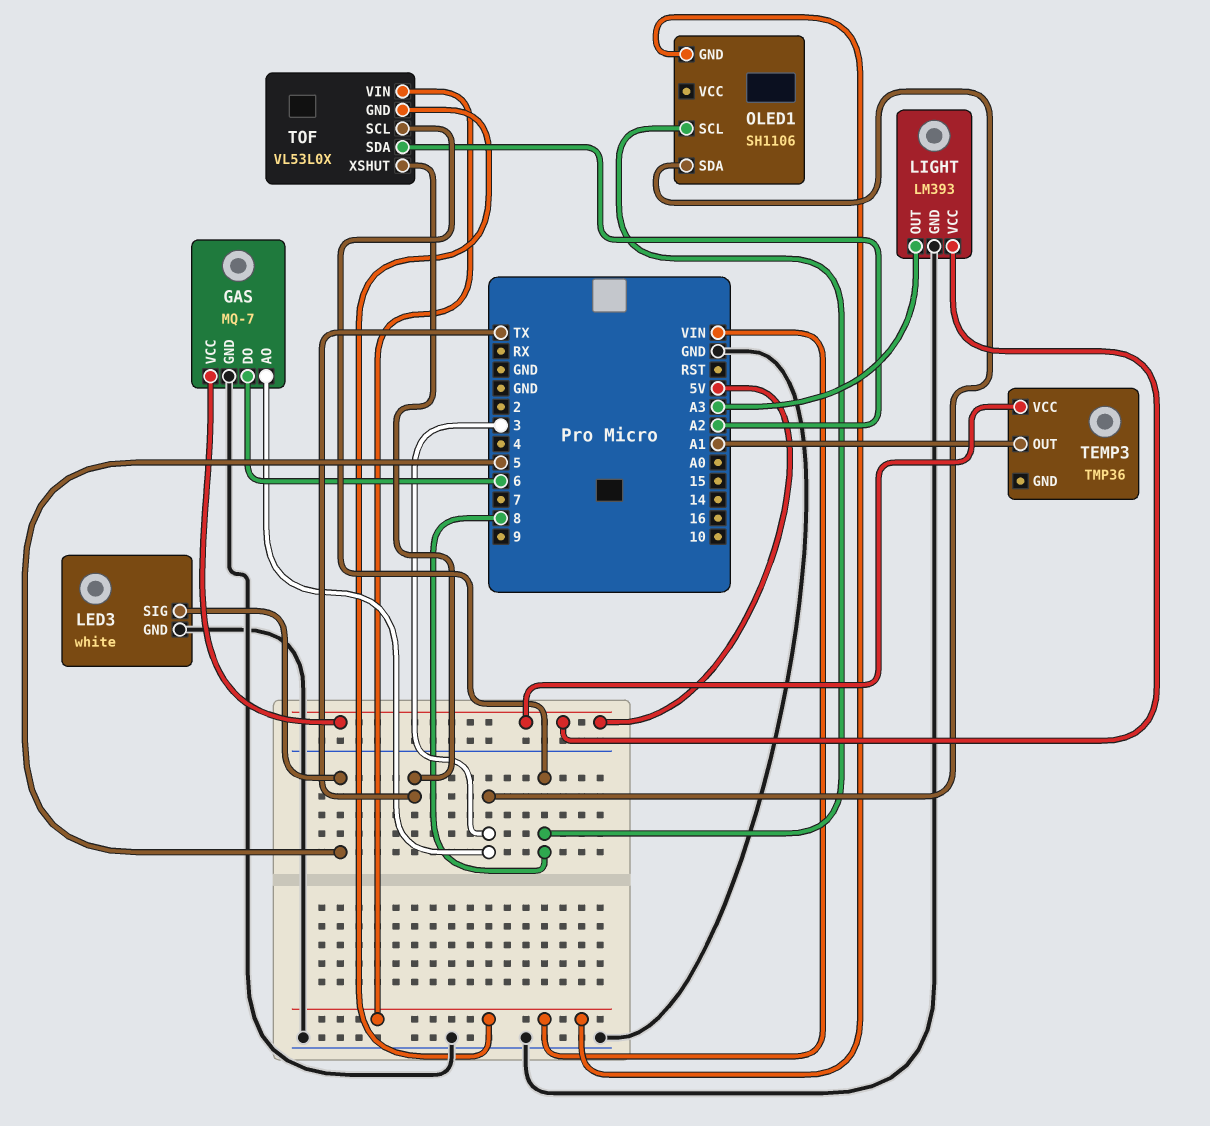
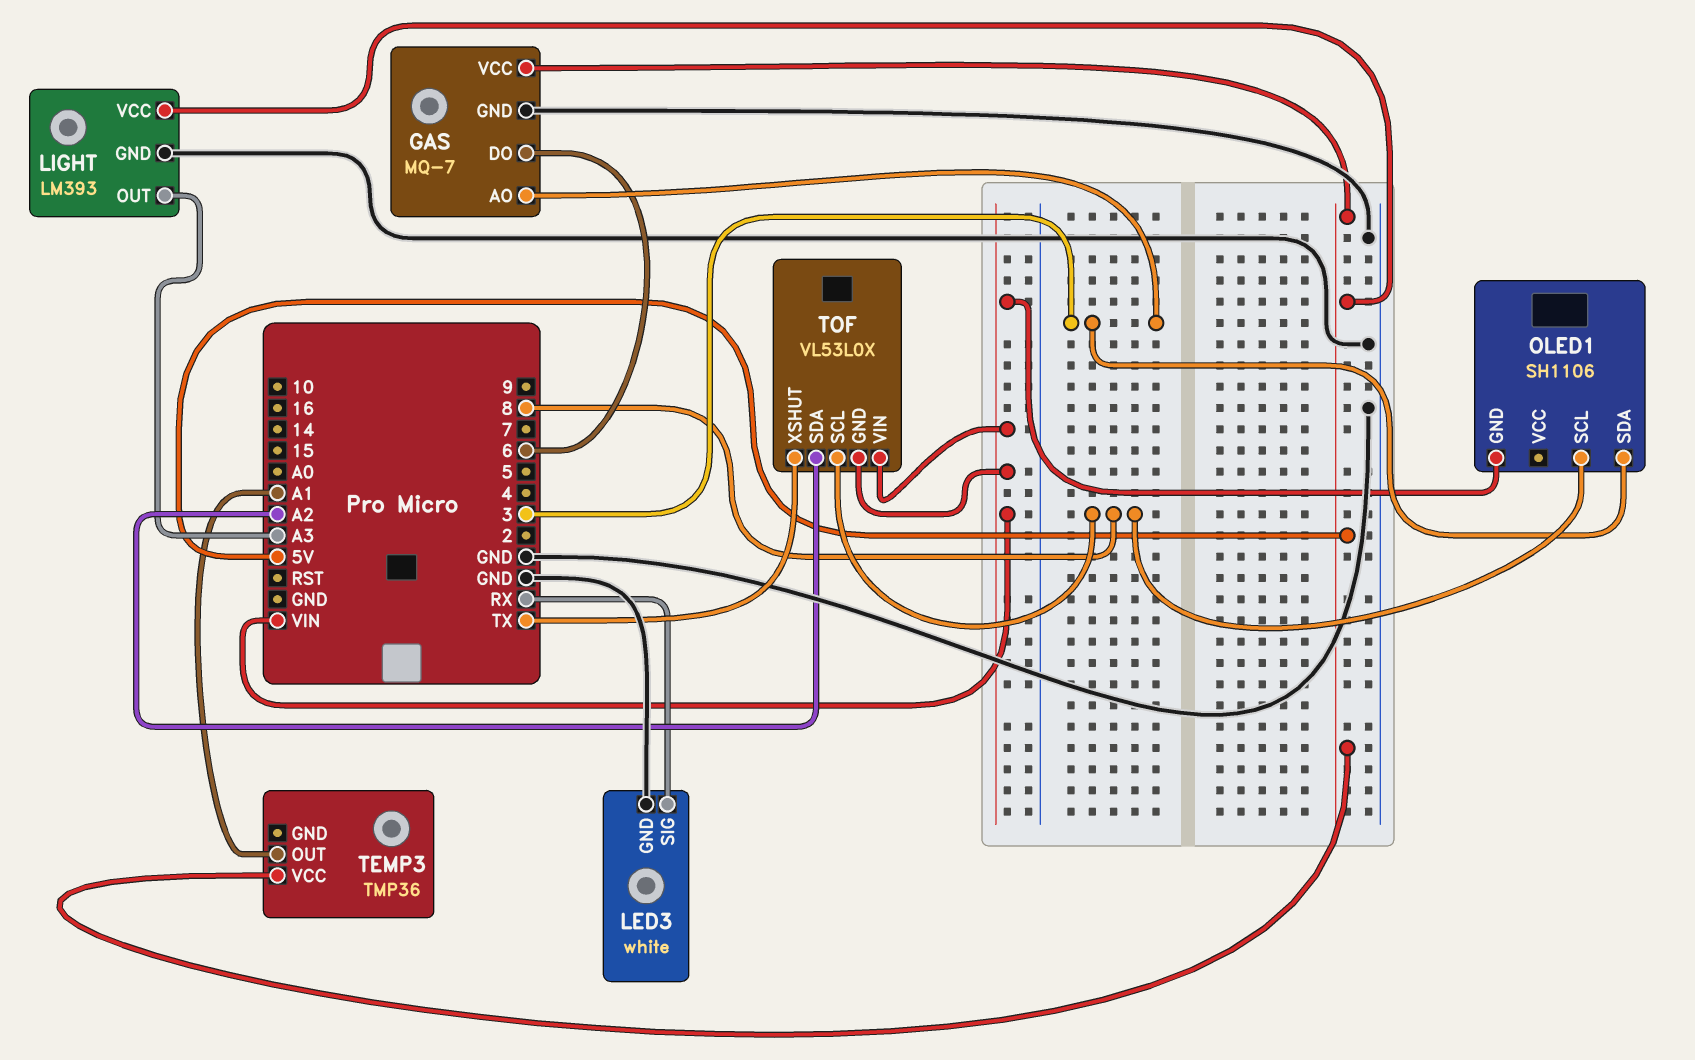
LED3 pin SIG: 5 -> RX

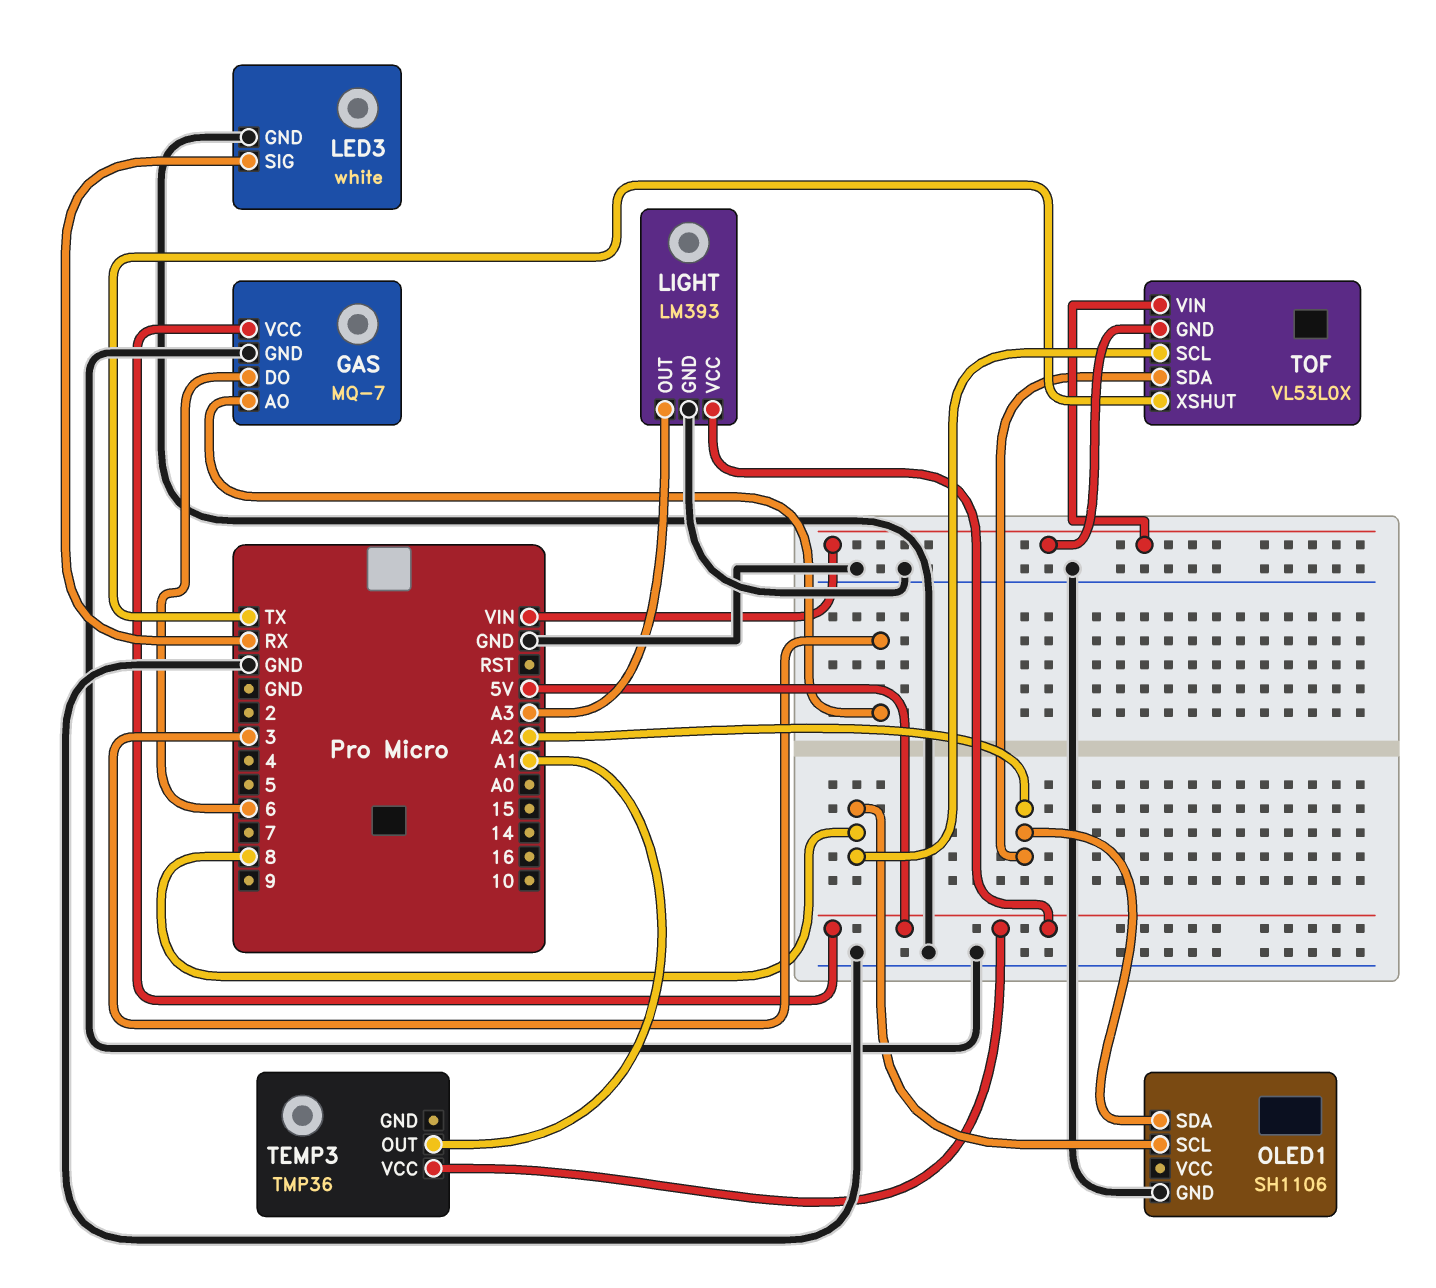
OLED1 pin GND: VIN -> GND
OLED1 pin SDA: 3 -> A2

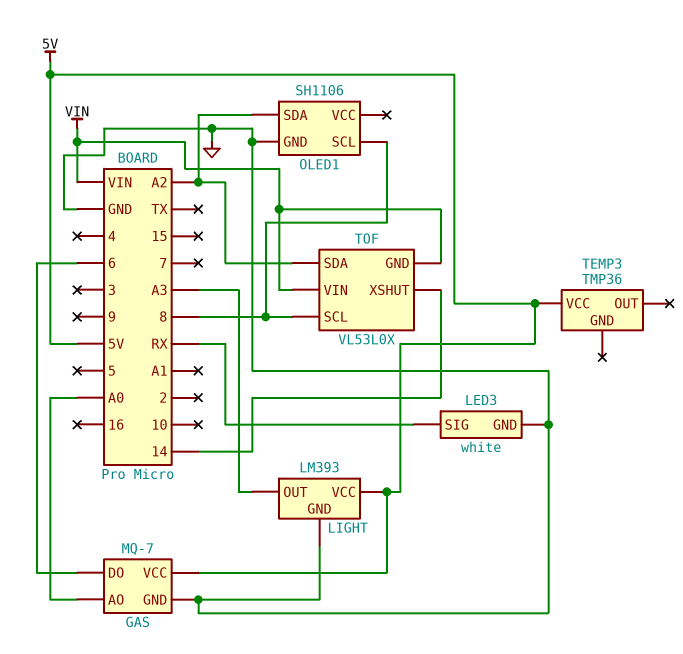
GAS pin AO: 3 -> A0
TEMP3 pin OUT: A1 -> none
TOF pin XSHUT: TX -> 14

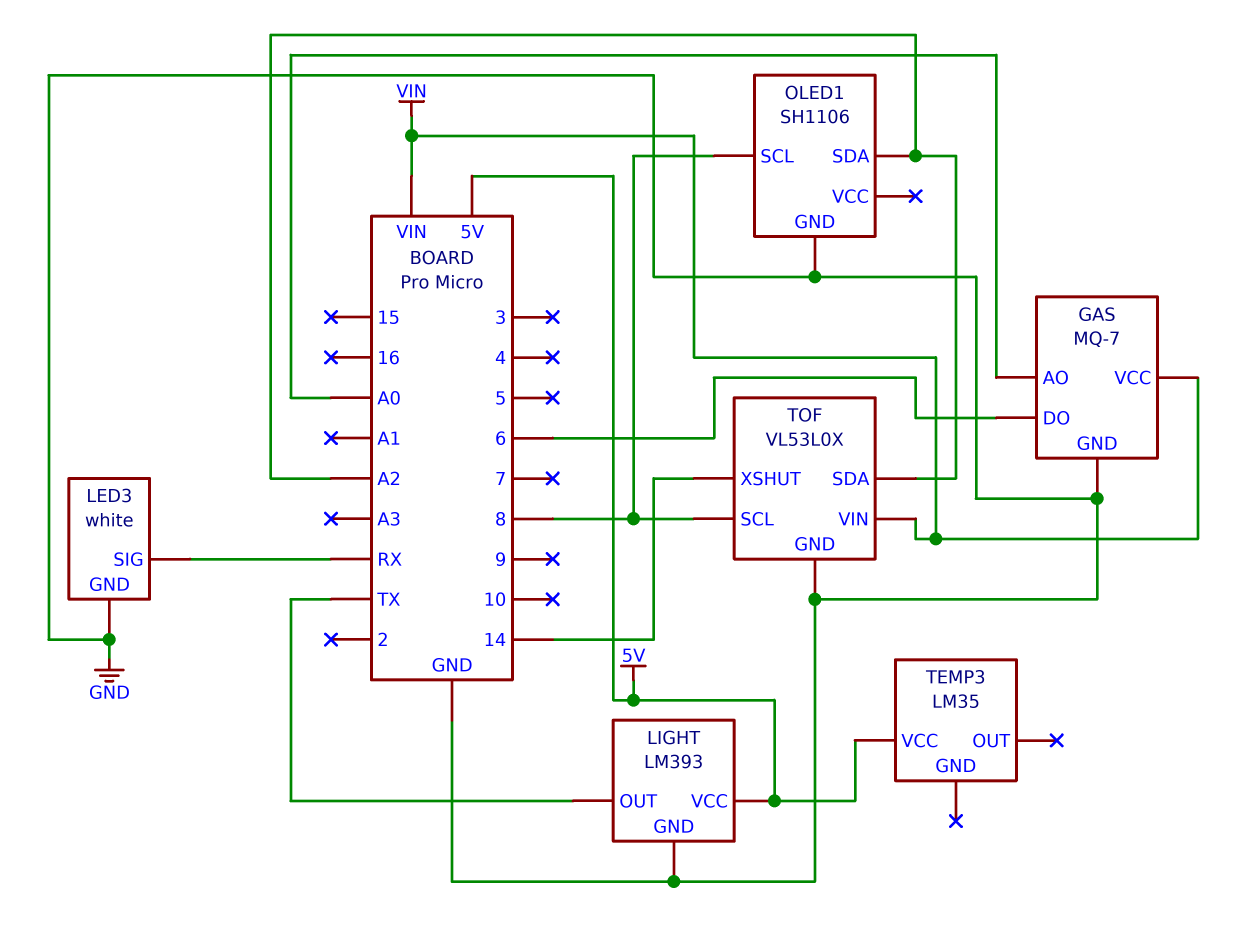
GAS pin VCC: 5V -> VIN
LIGHT pin OUT: A3 -> TX
TEMP3: TMP36 -> LM35
TOF pin GND: VIN -> GND

